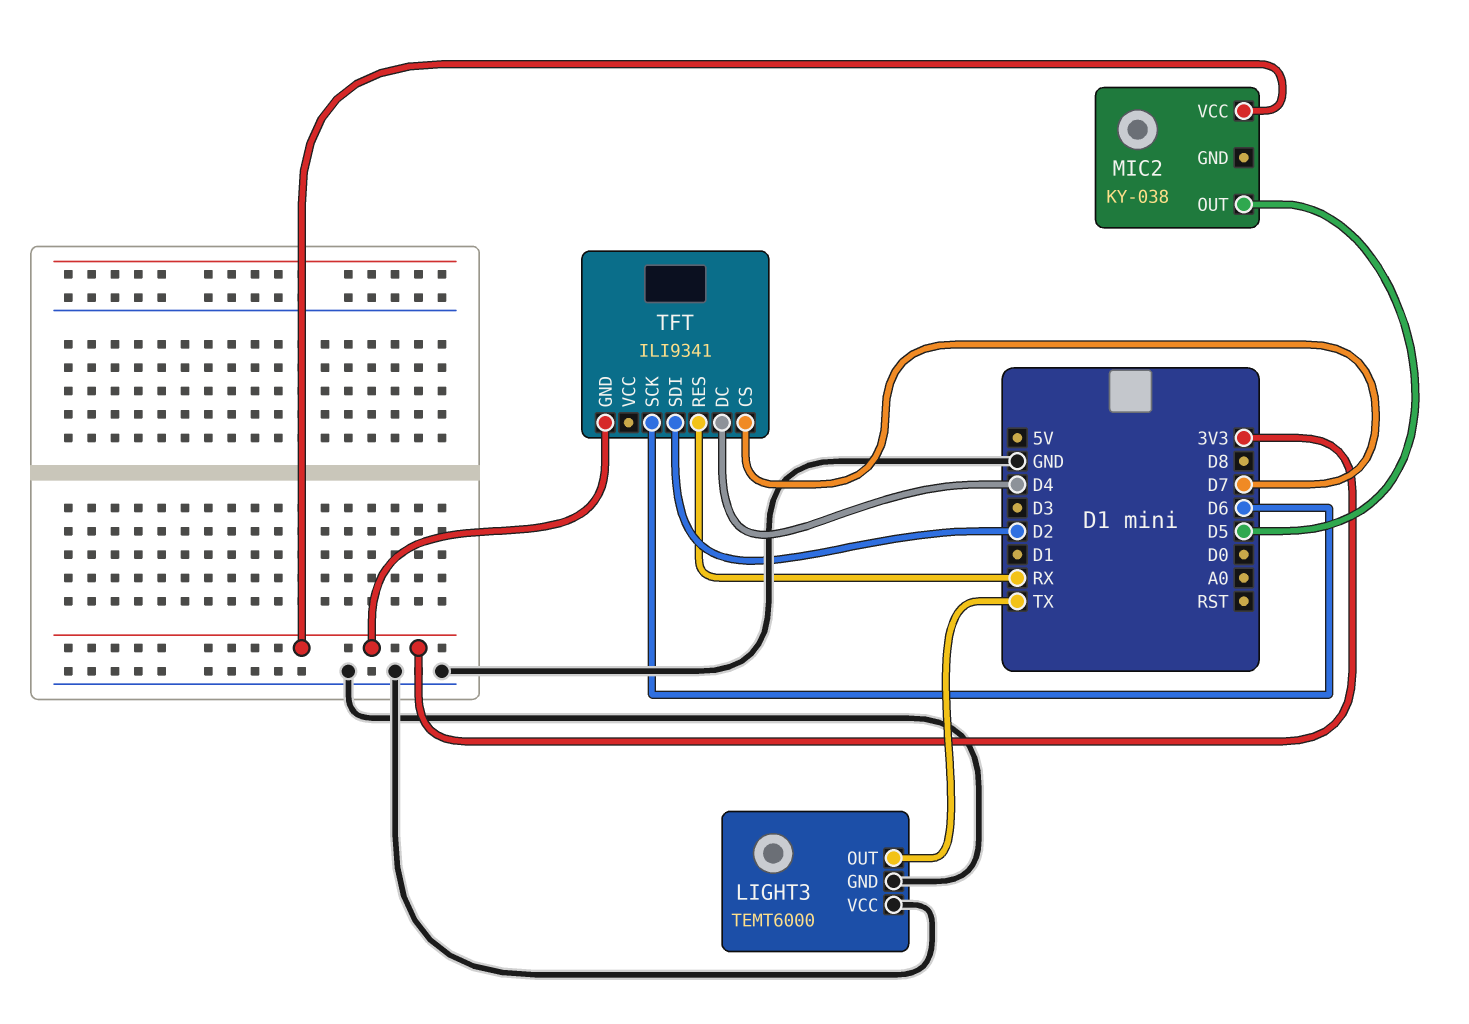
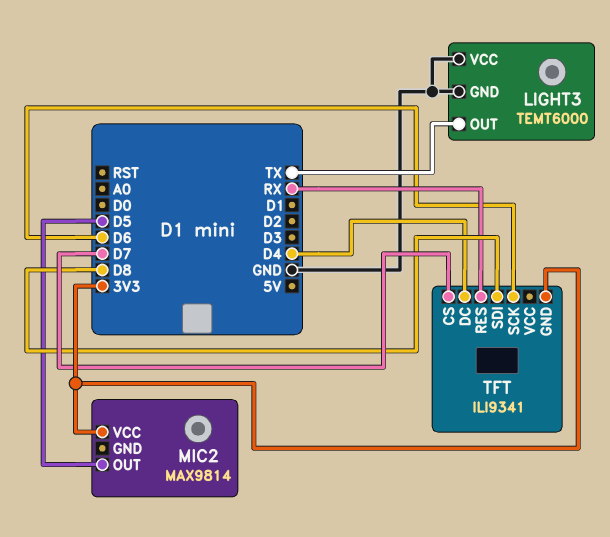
MIC2: KY-038 -> MAX9814
TFT pin SDI: D2 -> D8

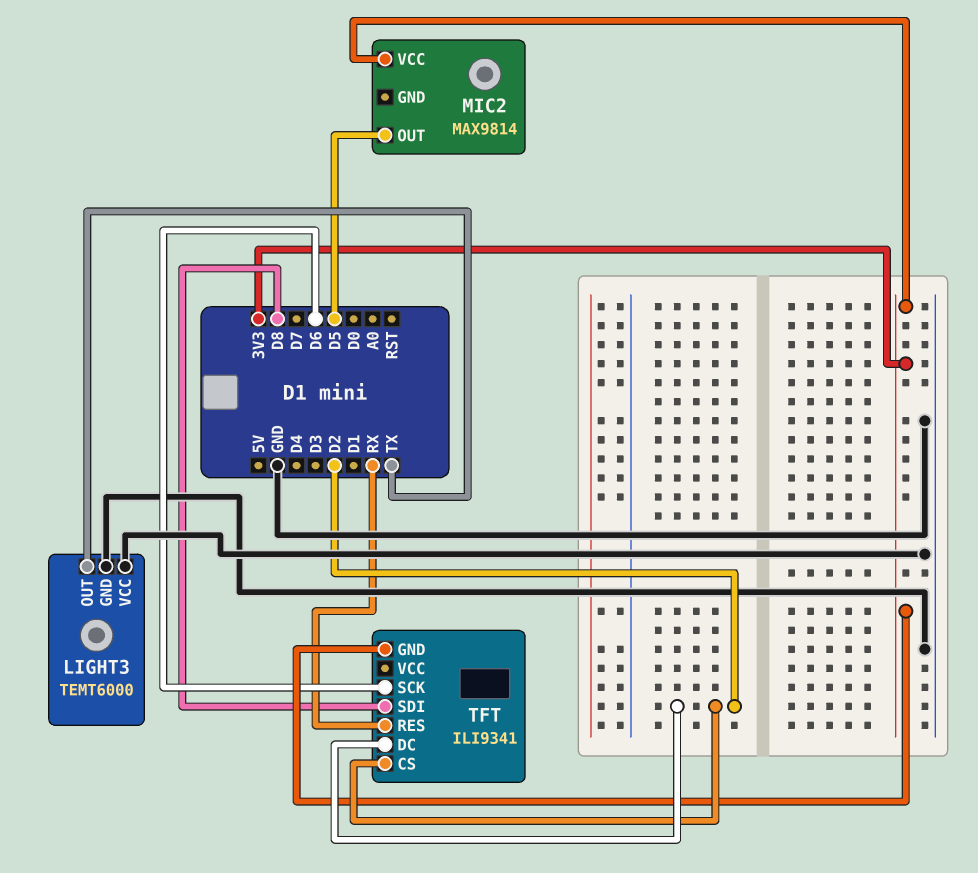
TFT pin CS: D7 -> D2
TFT pin DC: D4 -> D2

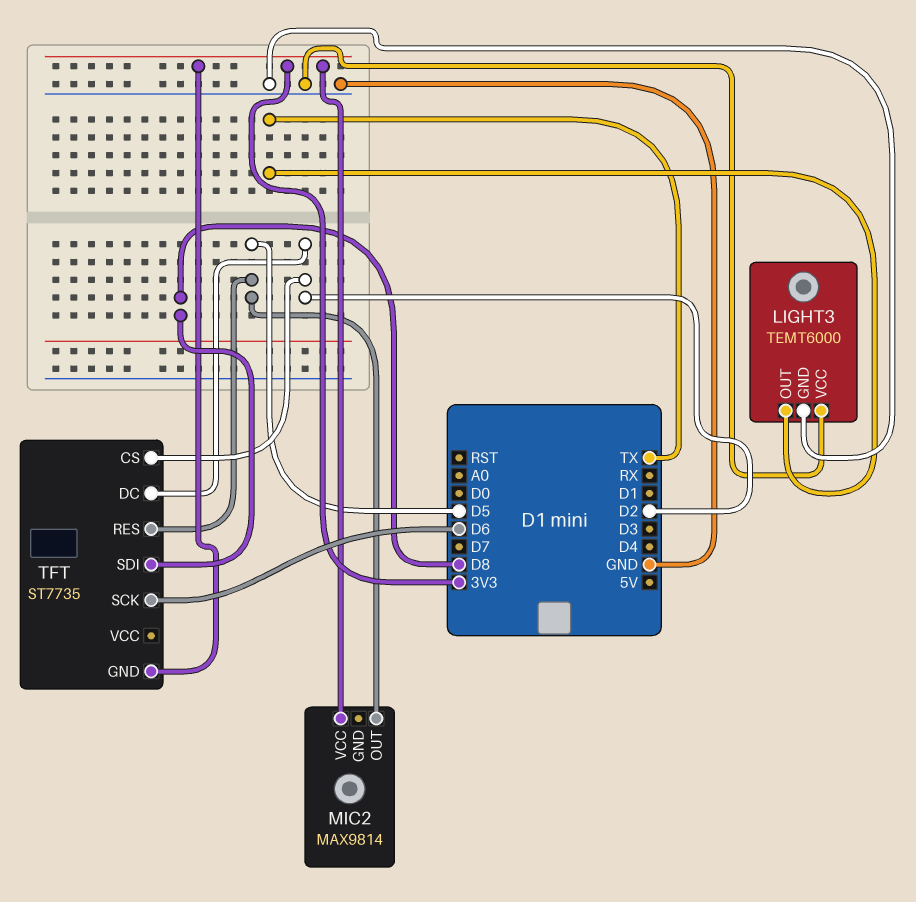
TFT: ILI9341 -> ST7735
TFT pin RES: RX -> D5

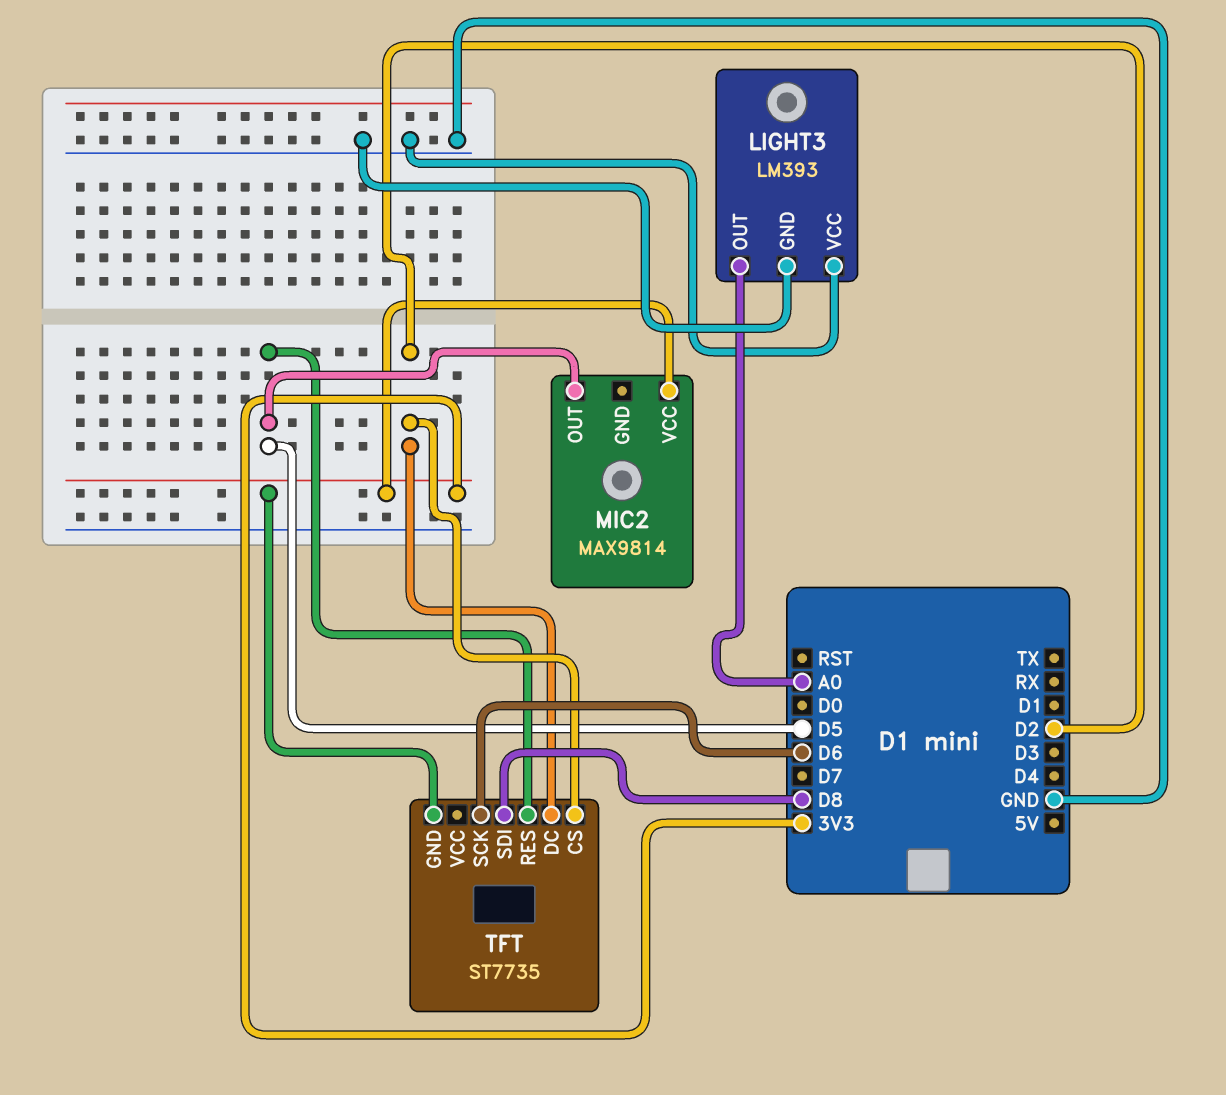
LIGHT3: TEMT6000 -> LM393
LIGHT3 pin OUT: TX -> A0

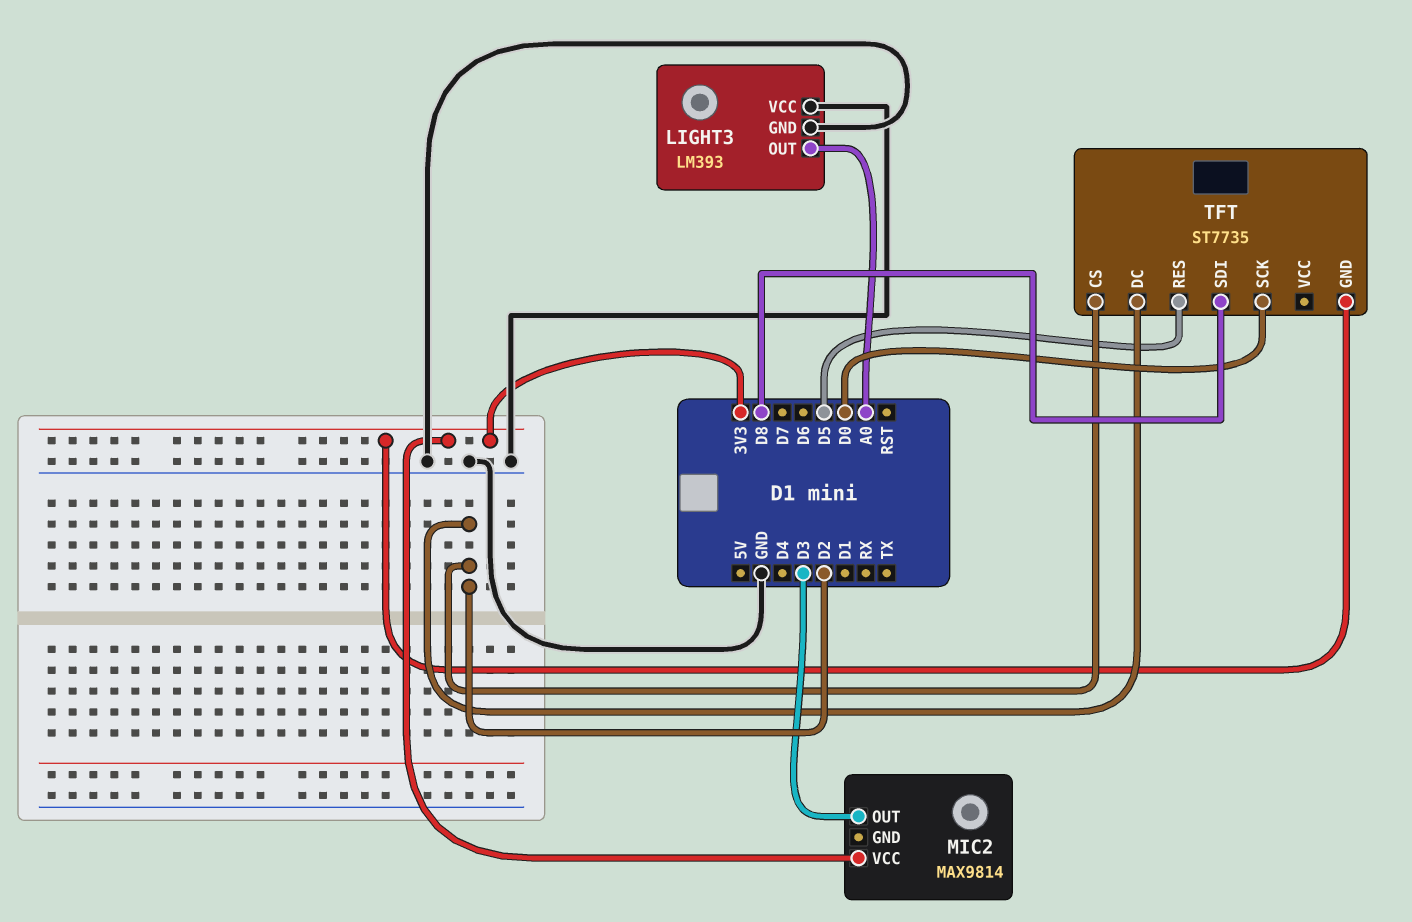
MIC2 pin OUT: D5 -> D3
TFT pin SCK: D6 -> D0

